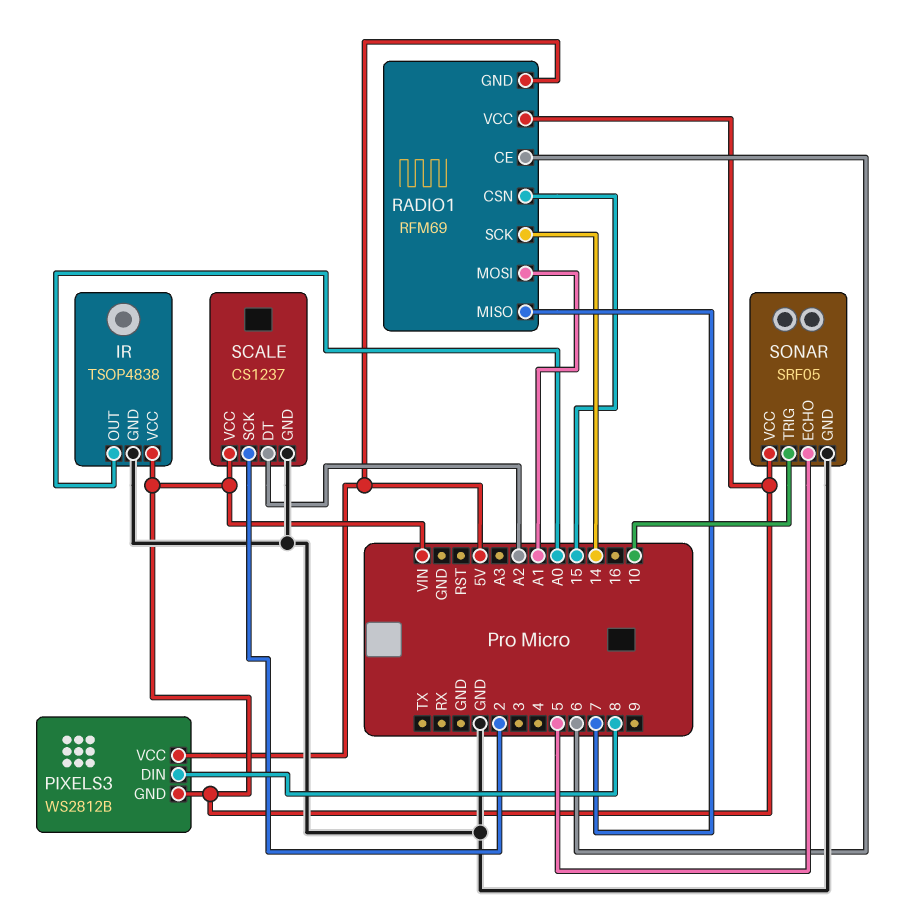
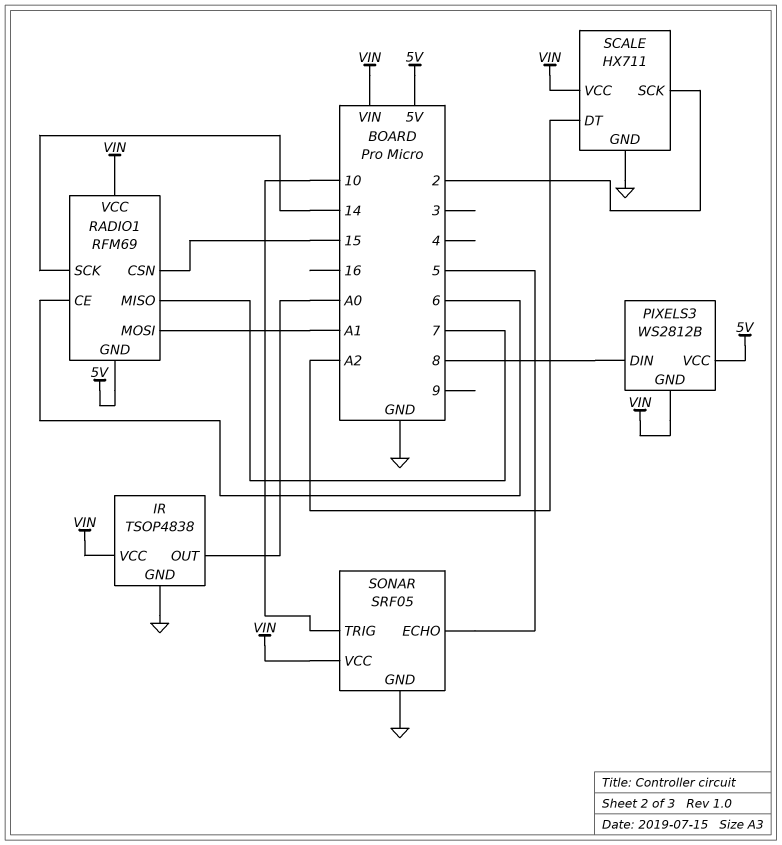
SCALE: CS1237 -> HX711

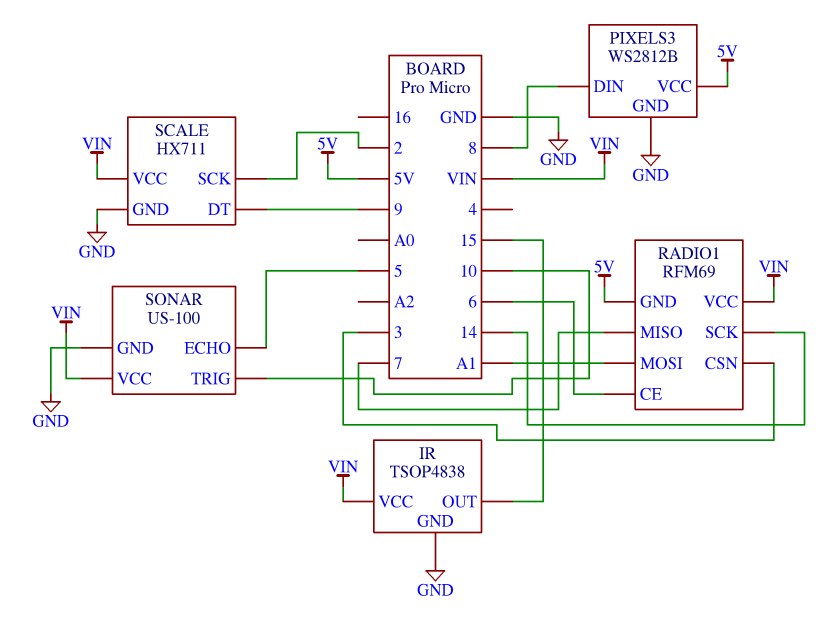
IR pin OUT: A0 -> 15
PIXELS3 pin GND: VIN -> GND
RADIO1 pin CSN: 15 -> 3
SCALE pin DT: A2 -> 9
SONAR: SRF05 -> US-100

